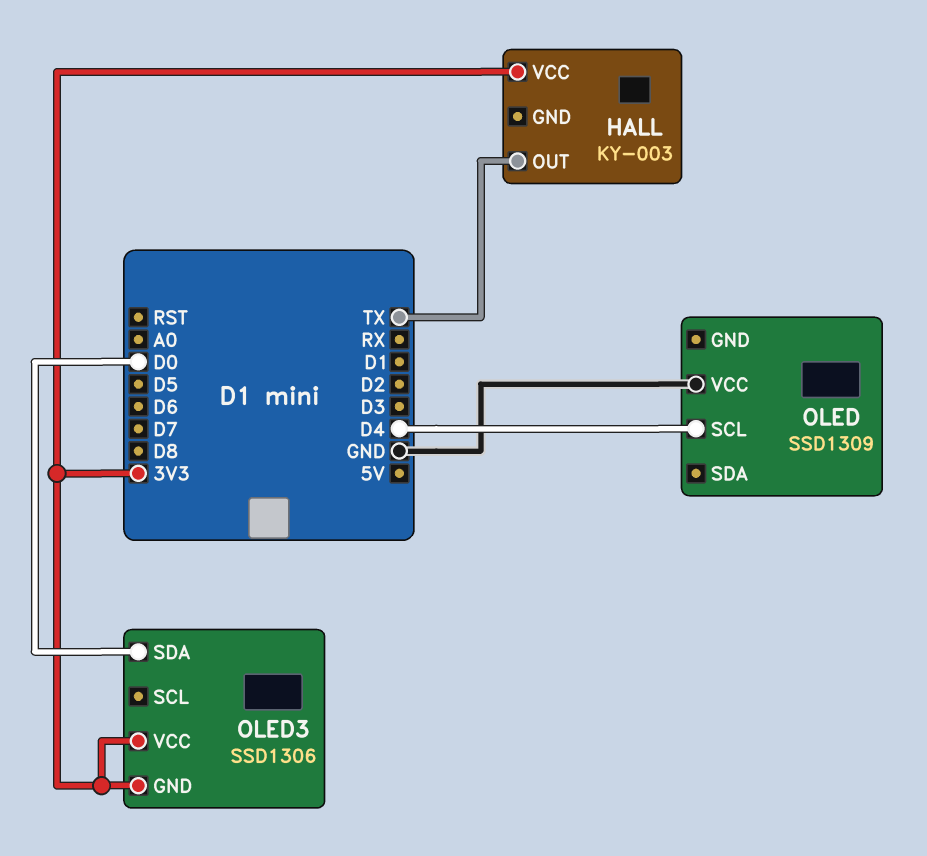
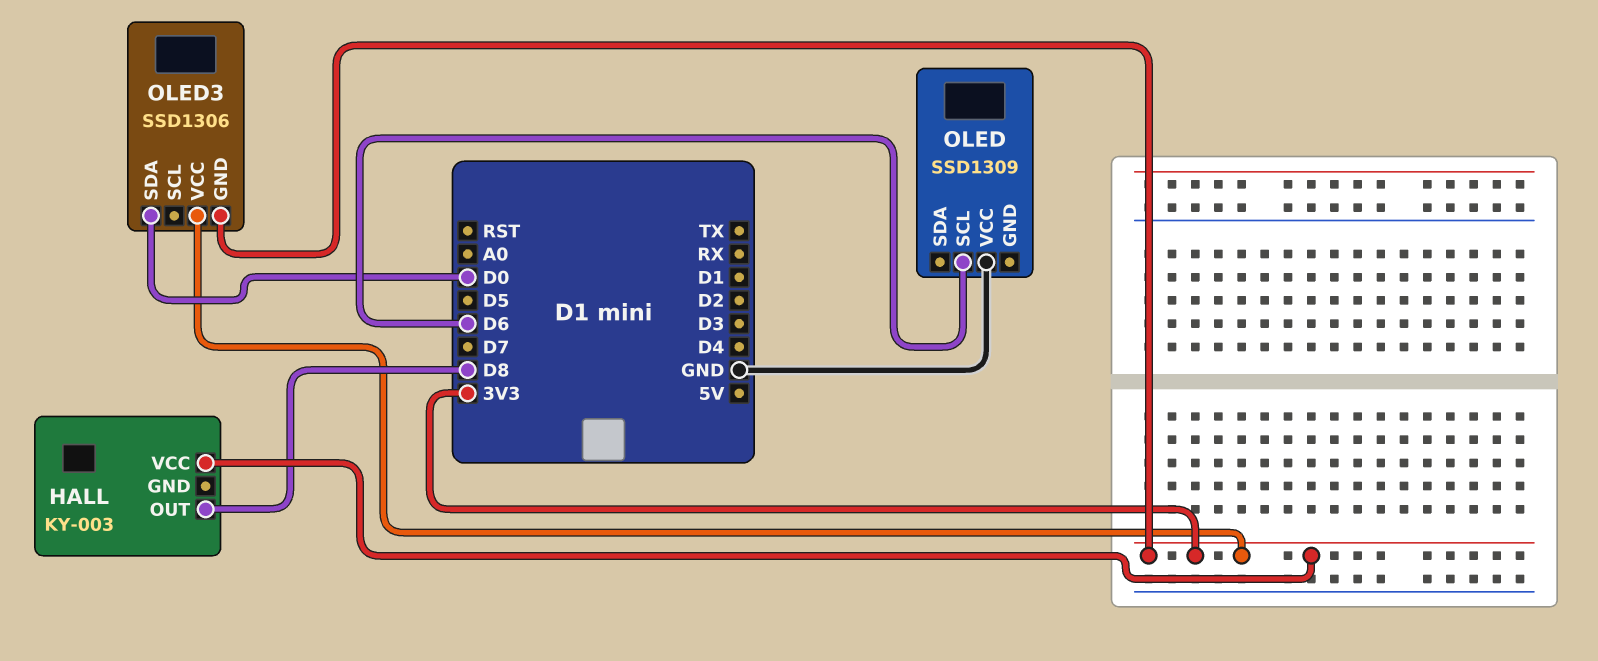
HALL pin OUT: TX -> D8
OLED pin SCL: D4 -> D6

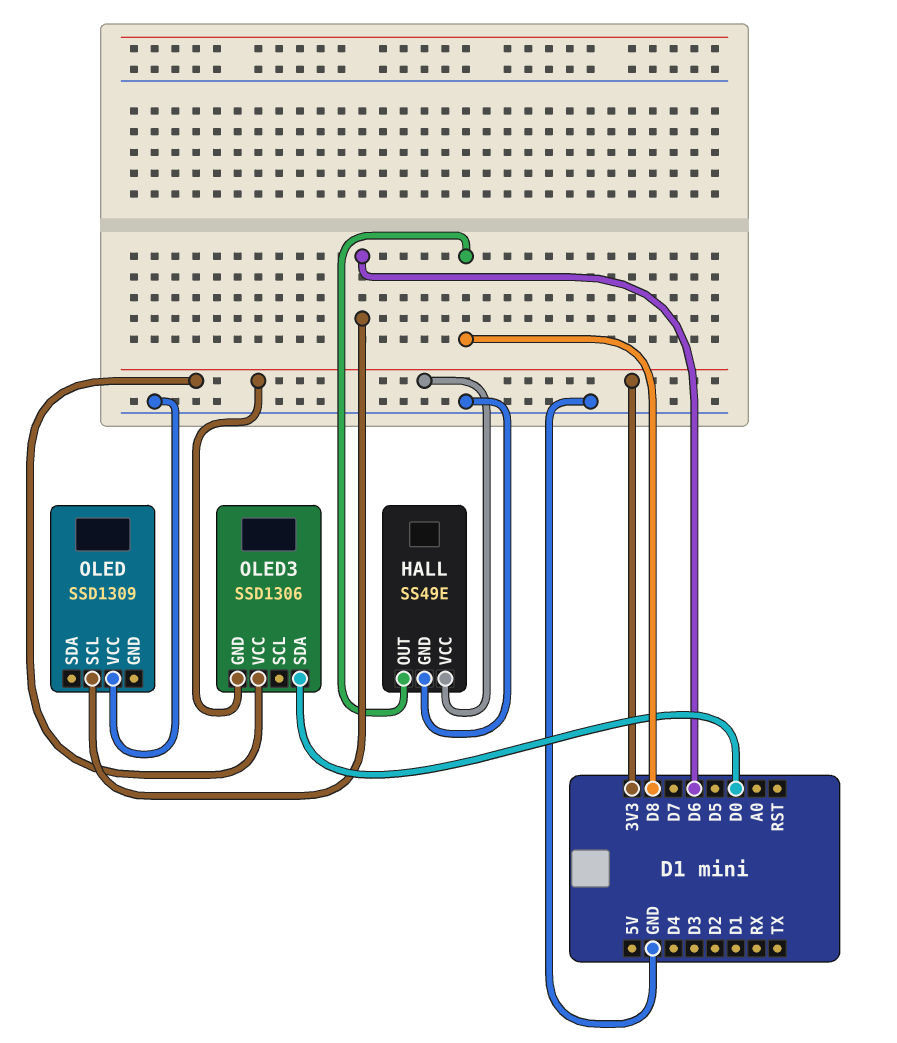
HALL: KY-003 -> SS49E
HALL pin GND: none -> GND

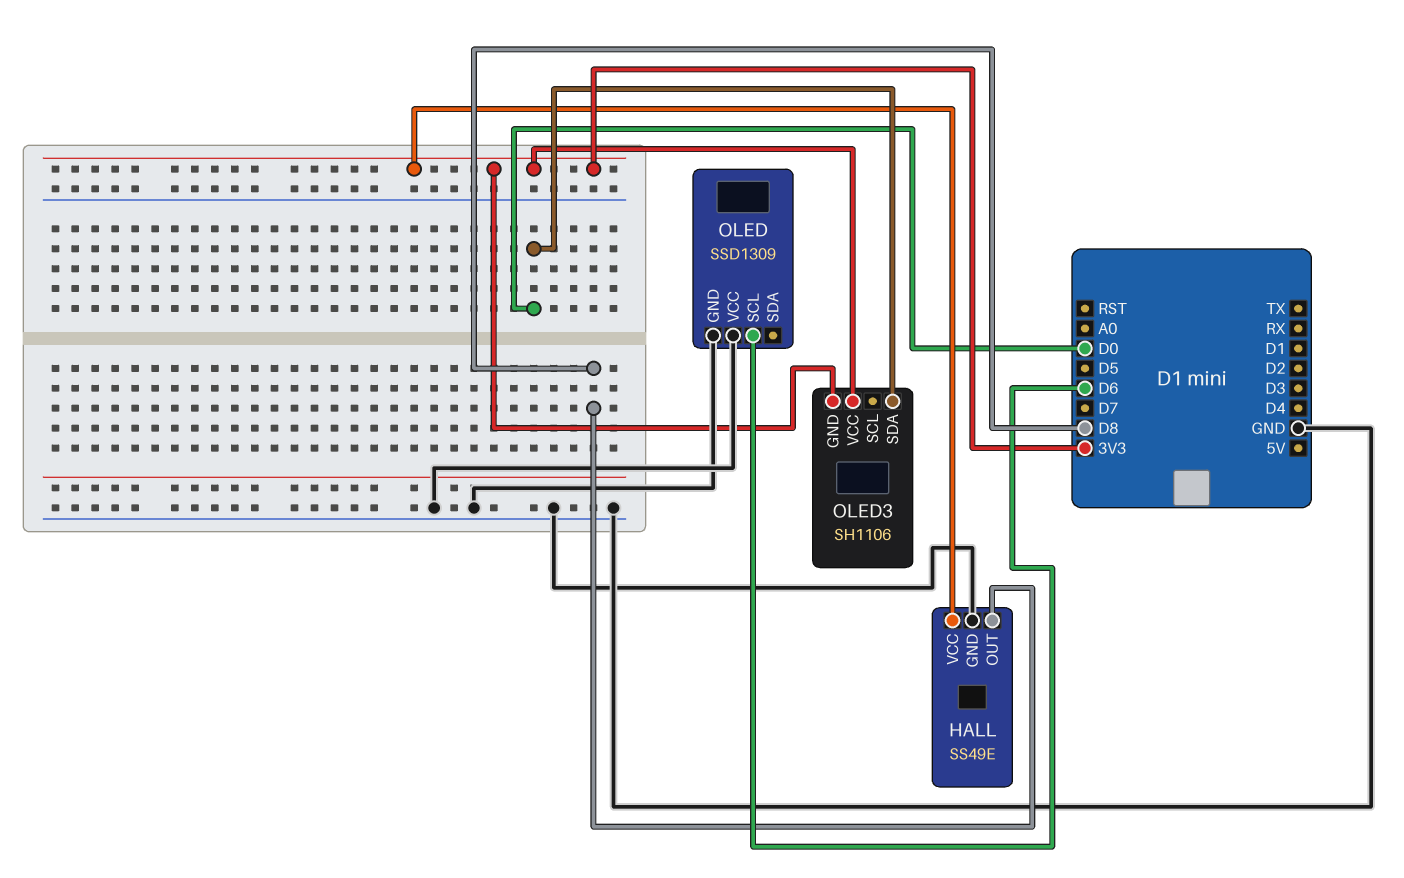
OLED pin GND: none -> GND
OLED3: SSD1306 -> SH1106

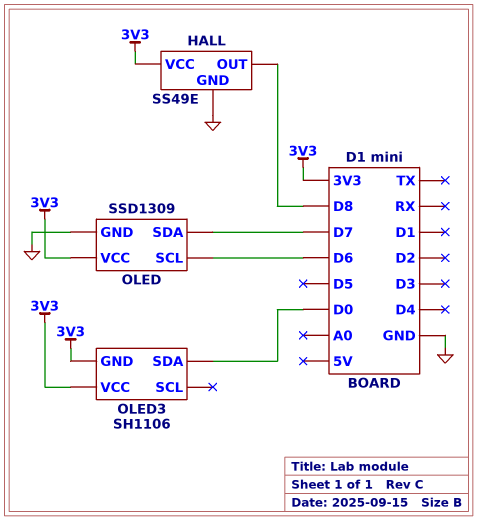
OLED pin SDA: none -> D7
OLED pin VCC: GND -> 3V3

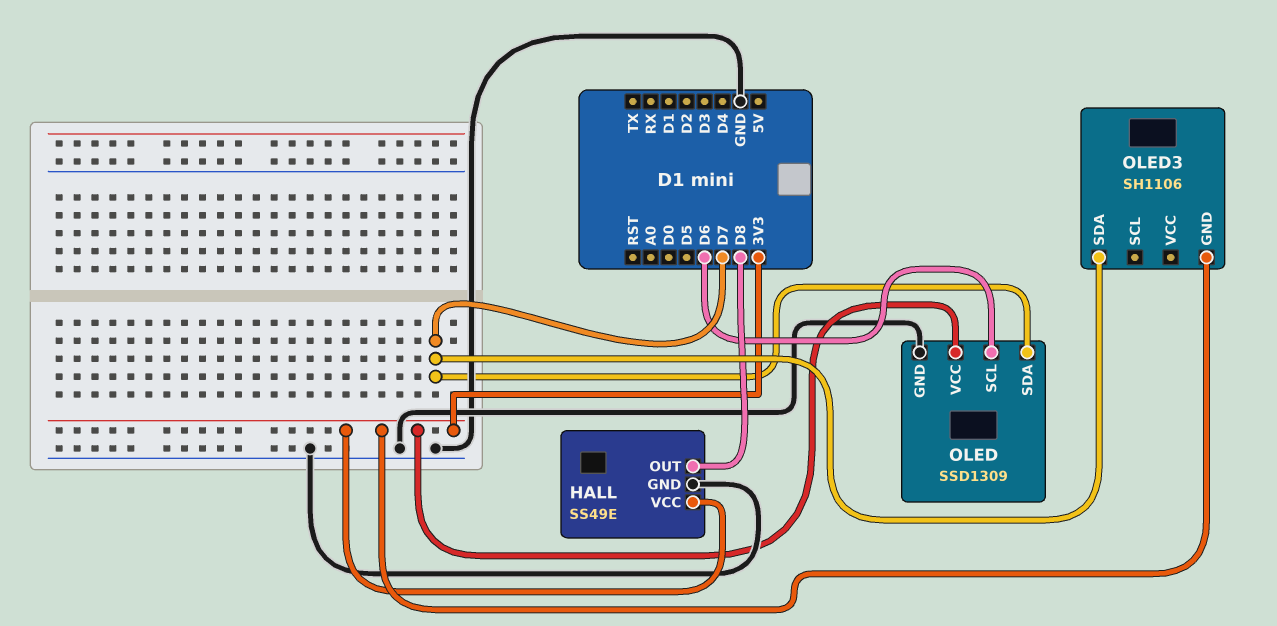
OLED3 pin SDA: D0 -> D7
OLED3 pin VCC: 3V3 -> none

